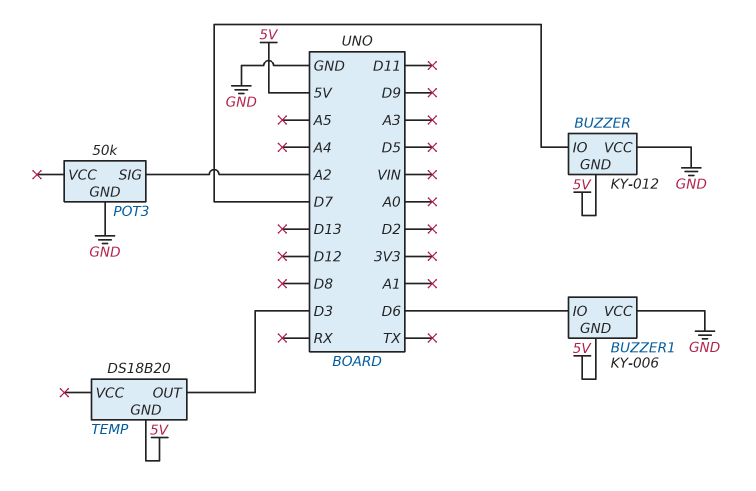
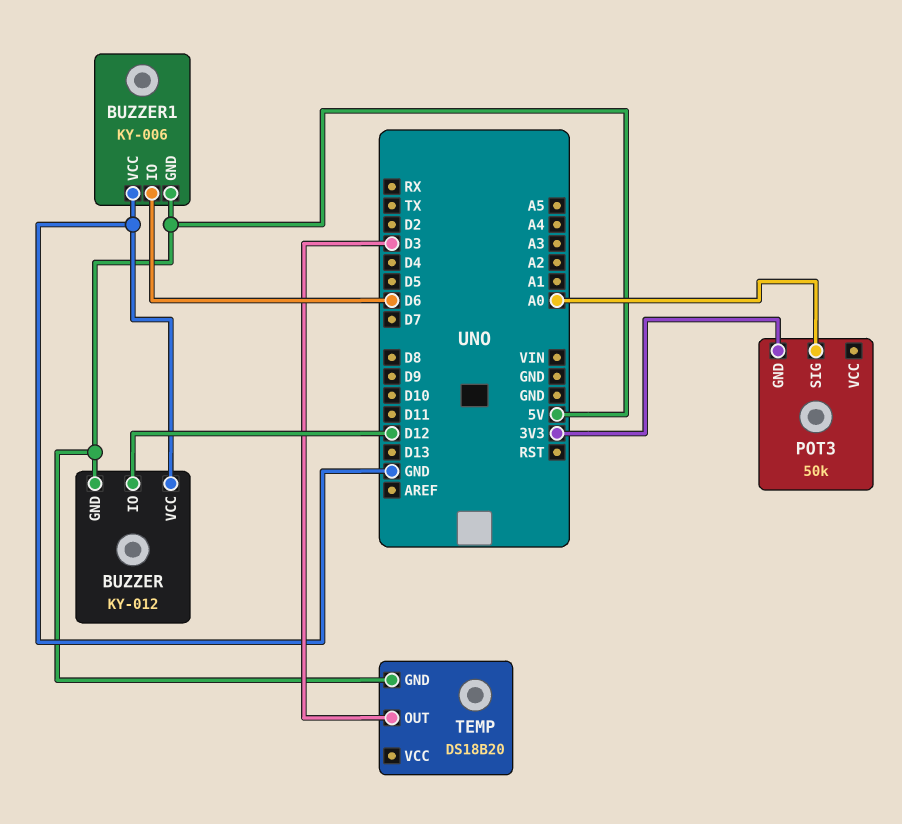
BUZZER pin IO: D7 -> D12
POT3 pin GND: GND -> 3V3
POT3 pin SIG: A2 -> A0

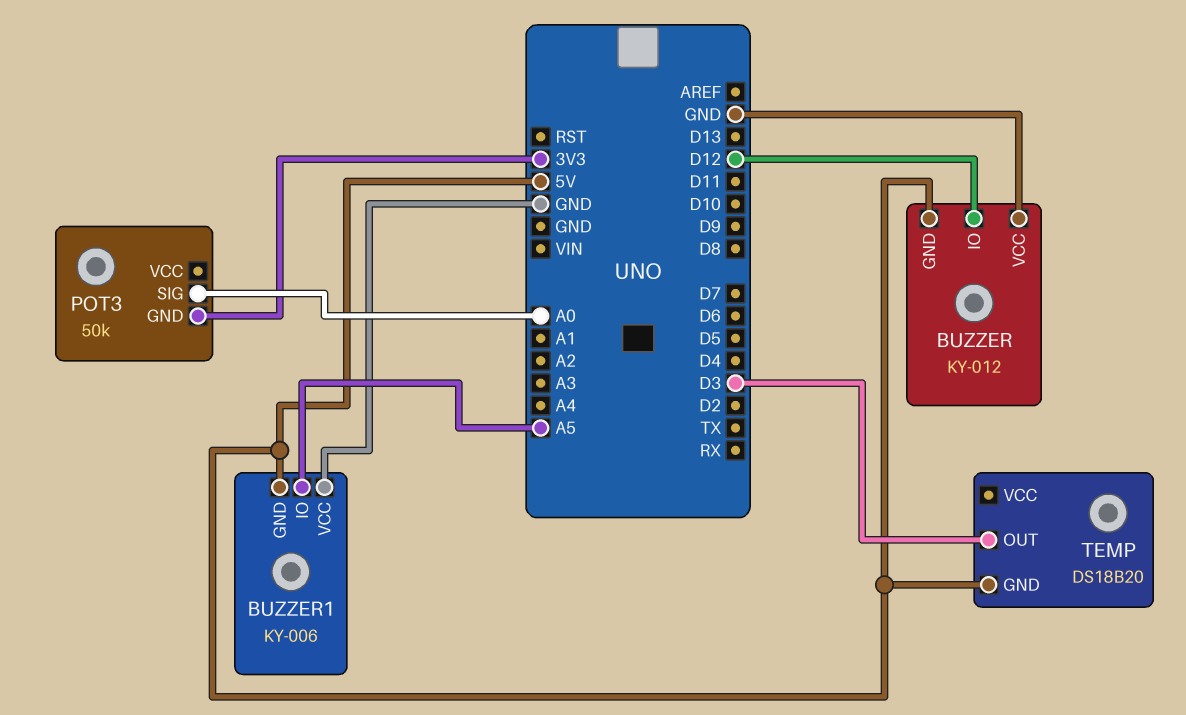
BUZZER1 pin IO: D6 -> A5

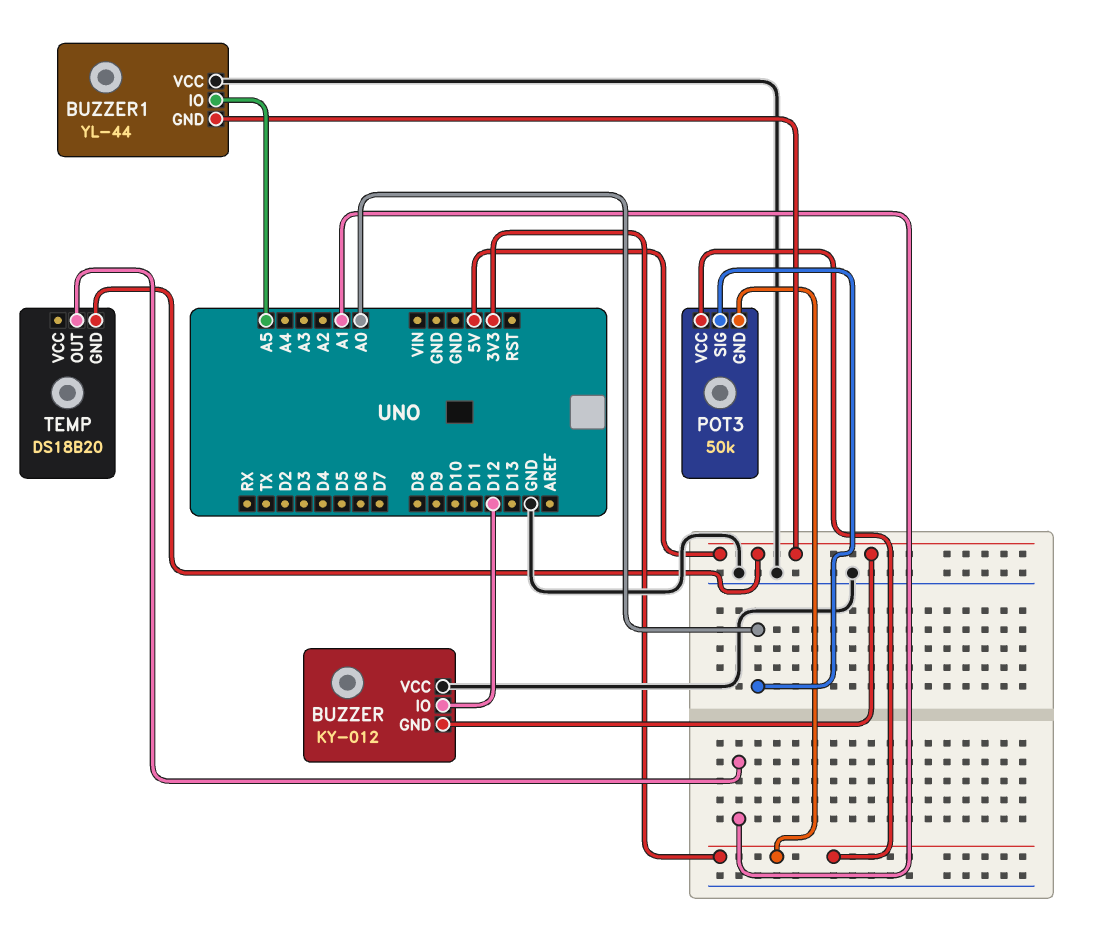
BUZZER1: KY-006 -> YL-44
POT3 pin VCC: none -> 3V3
TEMP pin OUT: D3 -> A1

